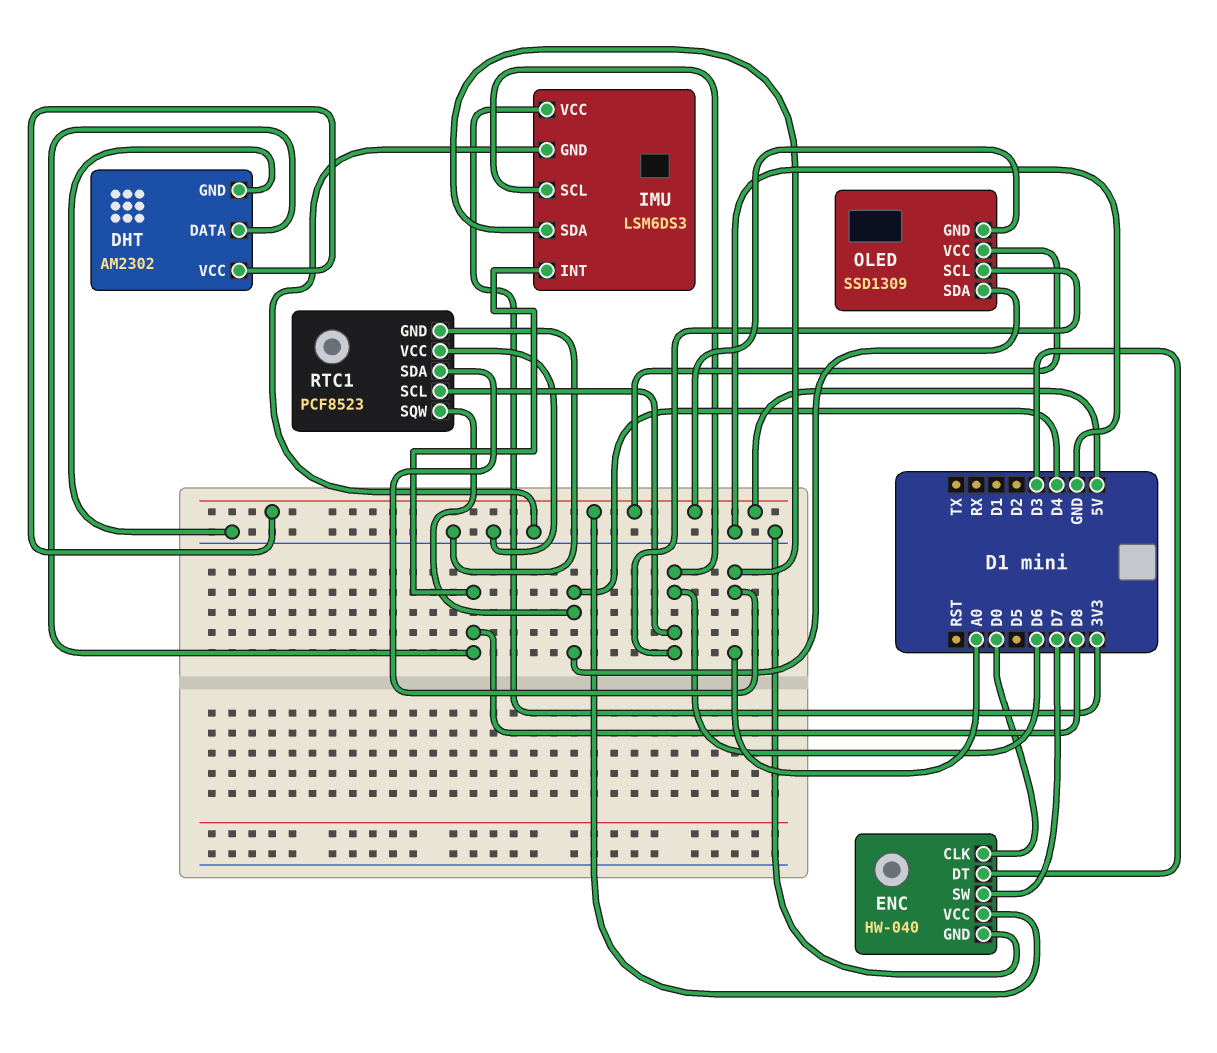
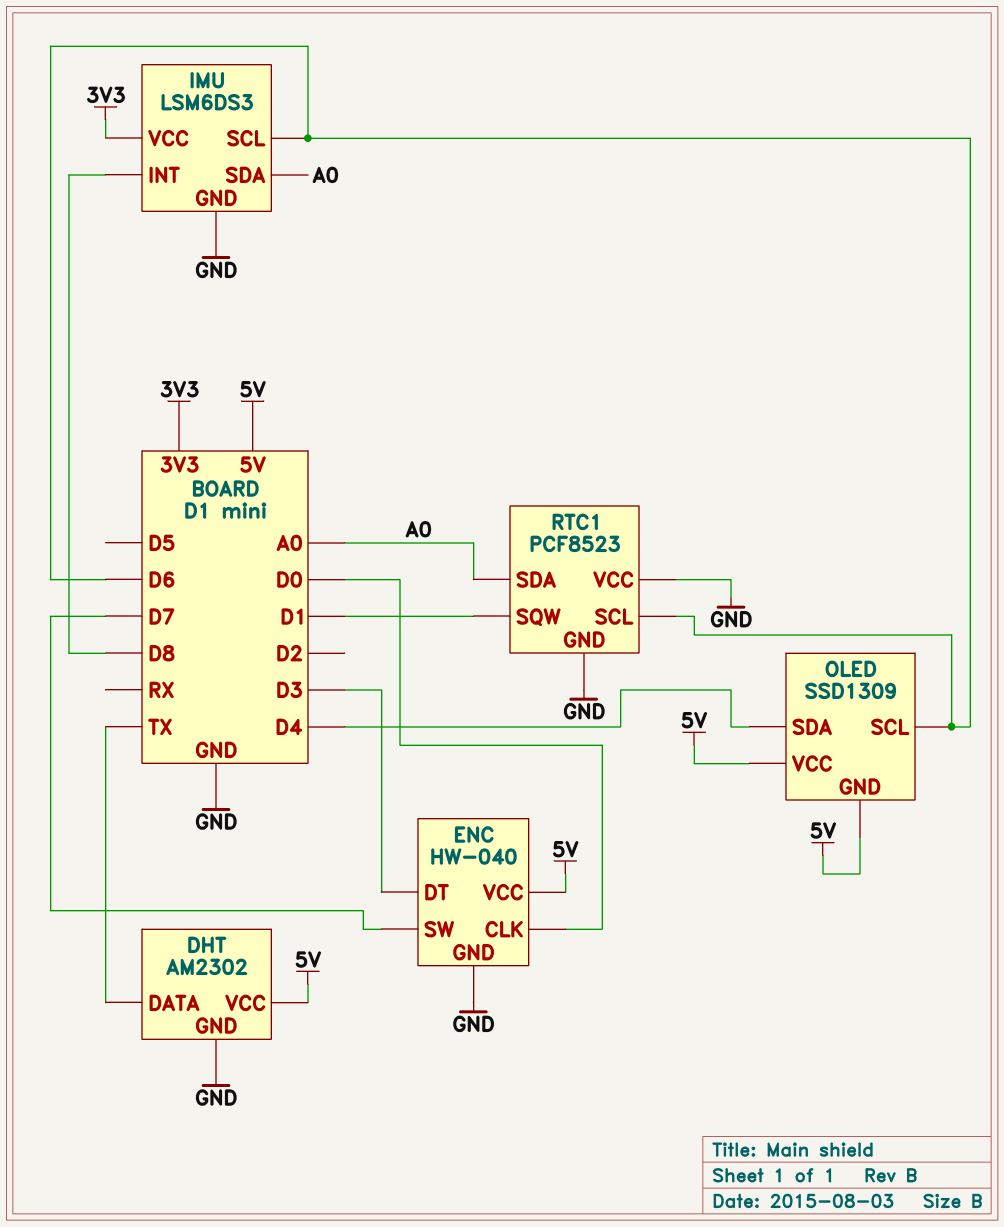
DHT pin DATA: D8 -> TX
RTC1 pin SQW: D4 -> D1

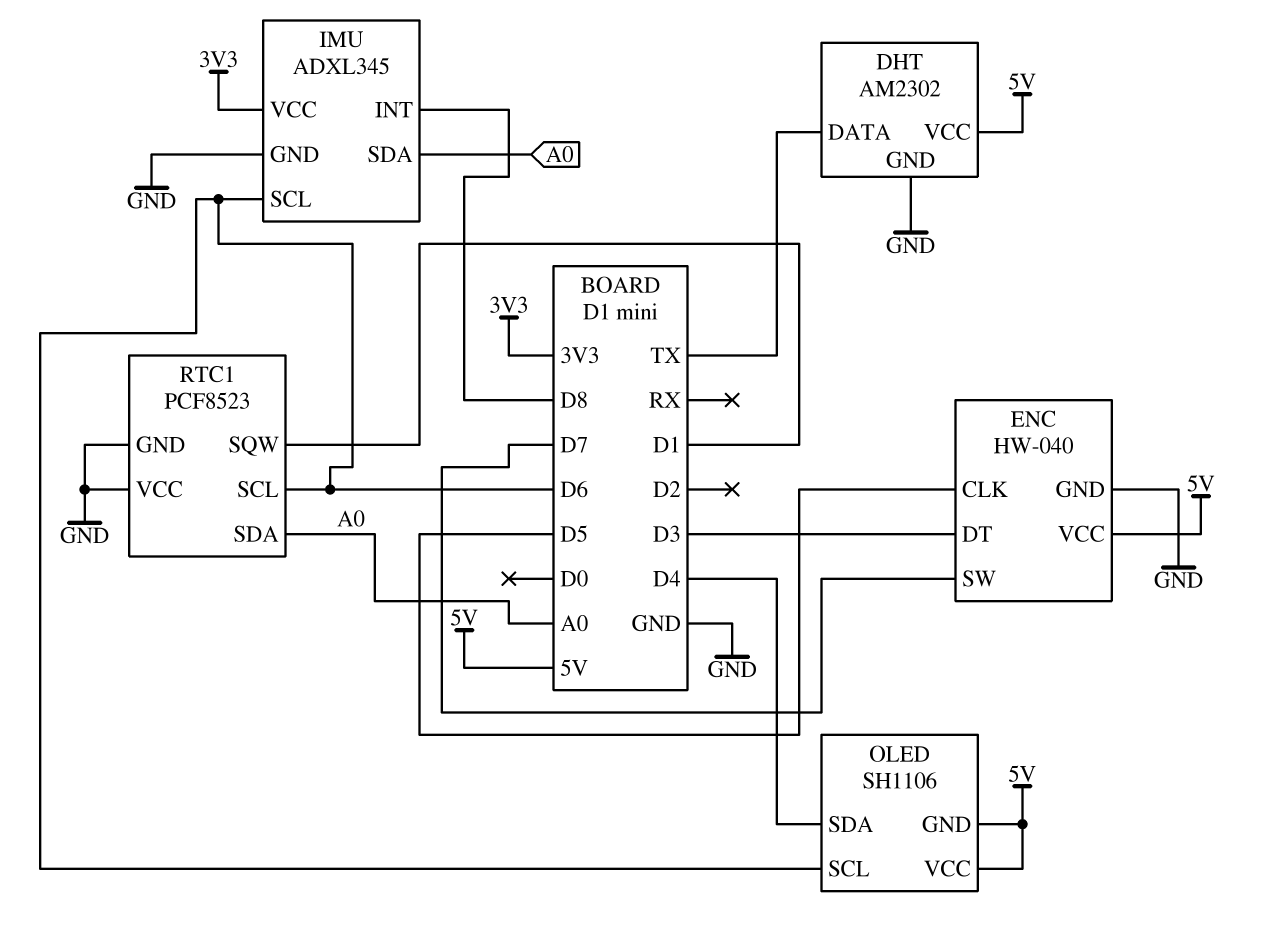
ENC pin CLK: D0 -> D5
IMU: LSM6DS3 -> ADXL345
OLED: SSD1309 -> SH1106

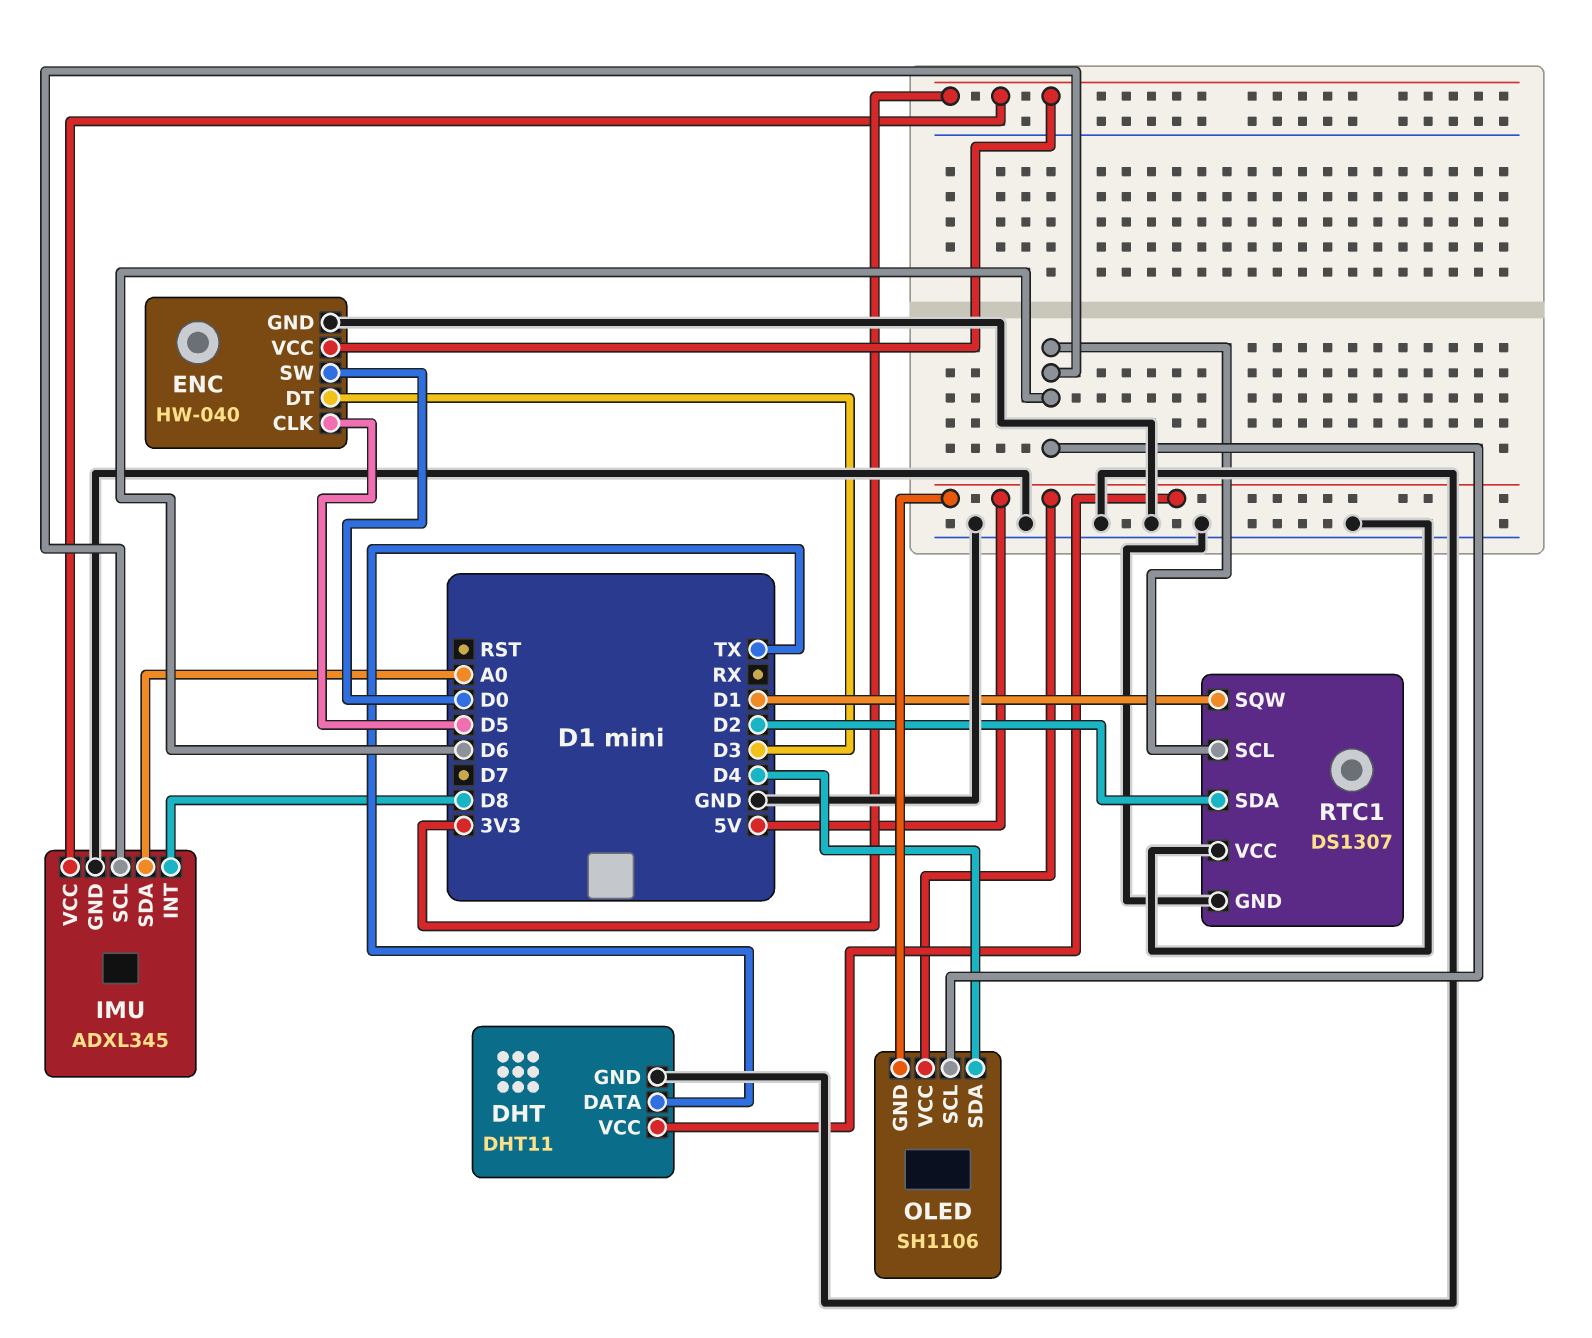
DHT: AM2302 -> DHT11
ENC pin SW: D7 -> D0
ENC pin VCC: 5V -> 3V3
RTC1: PCF8523 -> DS1307
RTC1 pin SDA: A0 -> D2

